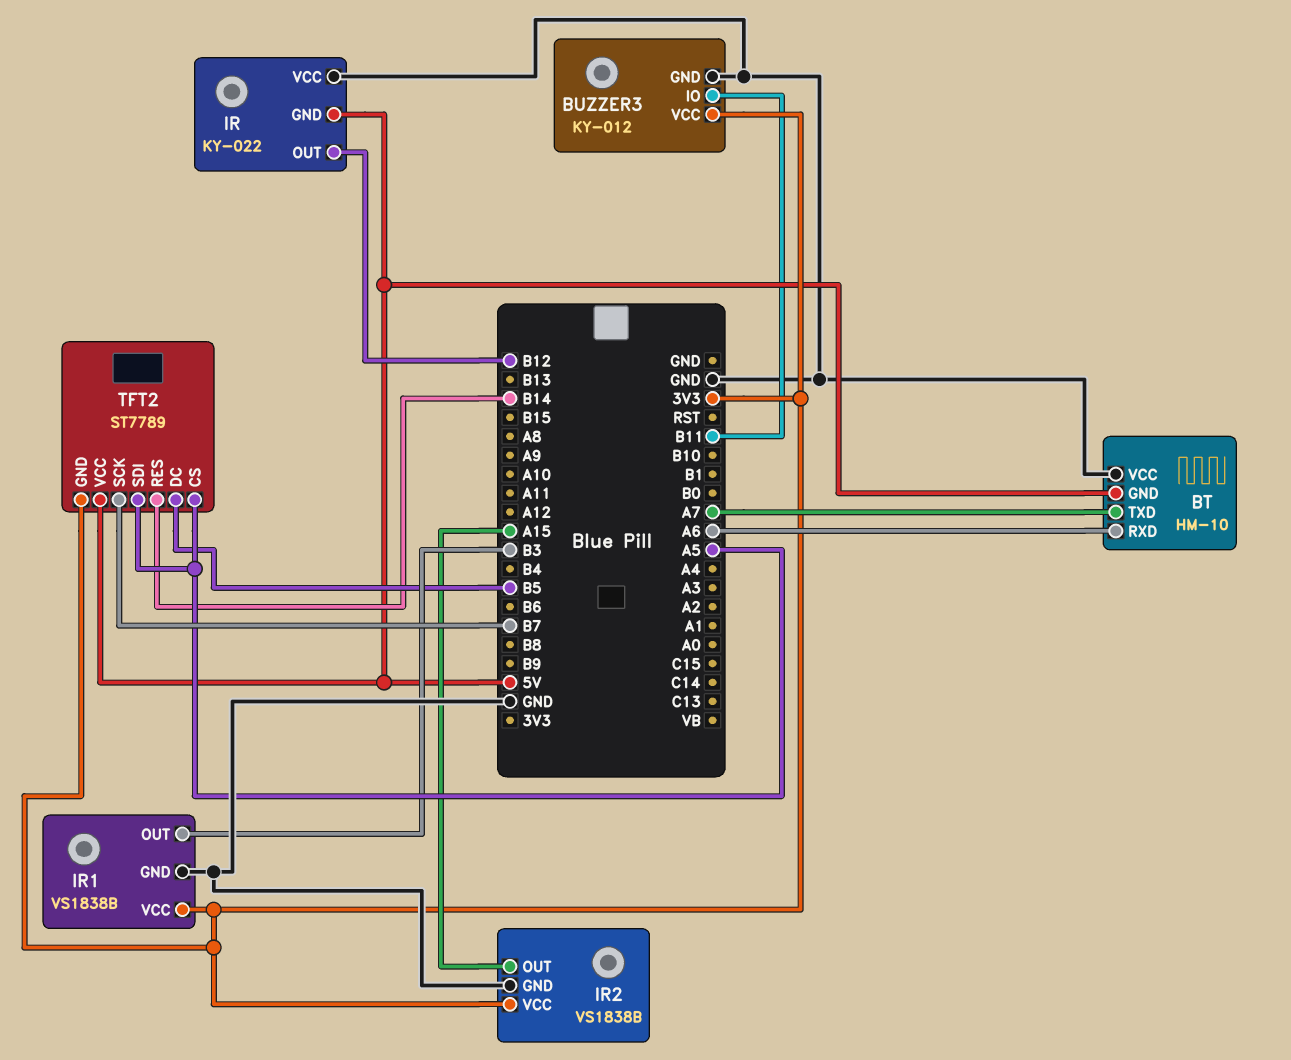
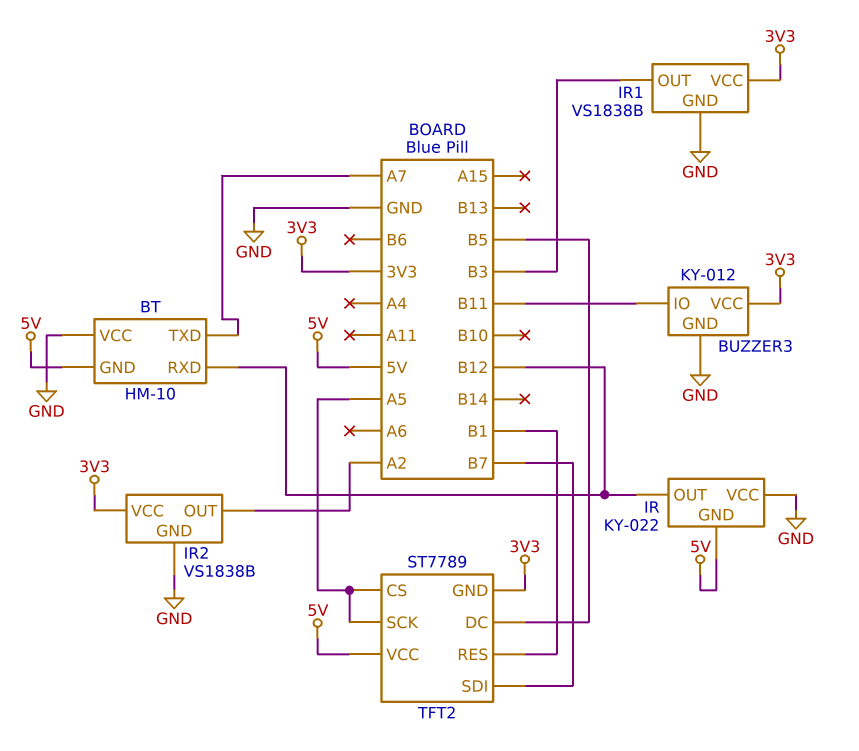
BT pin RXD: A6 -> B12
IR2 pin OUT: A15 -> A2
TFT2 pin RES: B14 -> B1
TFT2 pin SCK: B7 -> A5
TFT2 pin SDI: A5 -> B7

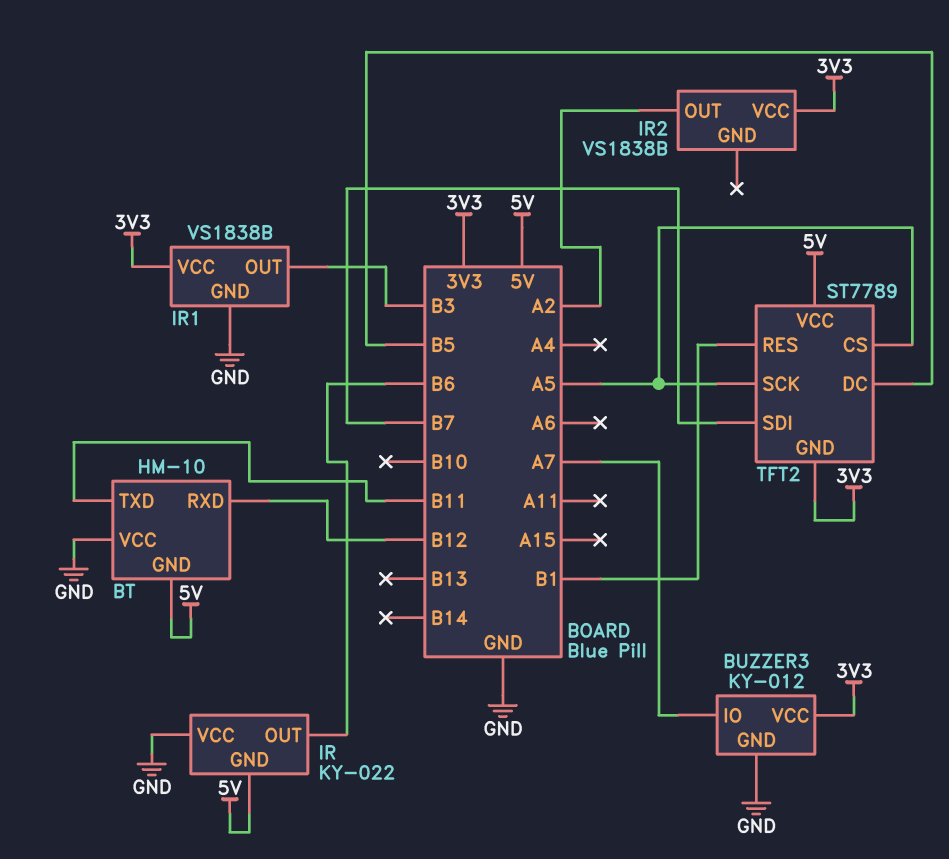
BT pin TXD: A7 -> B11
BUZZER3 pin IO: B11 -> A7
IR pin OUT: B12 -> B6
IR2 pin GND: GND -> none

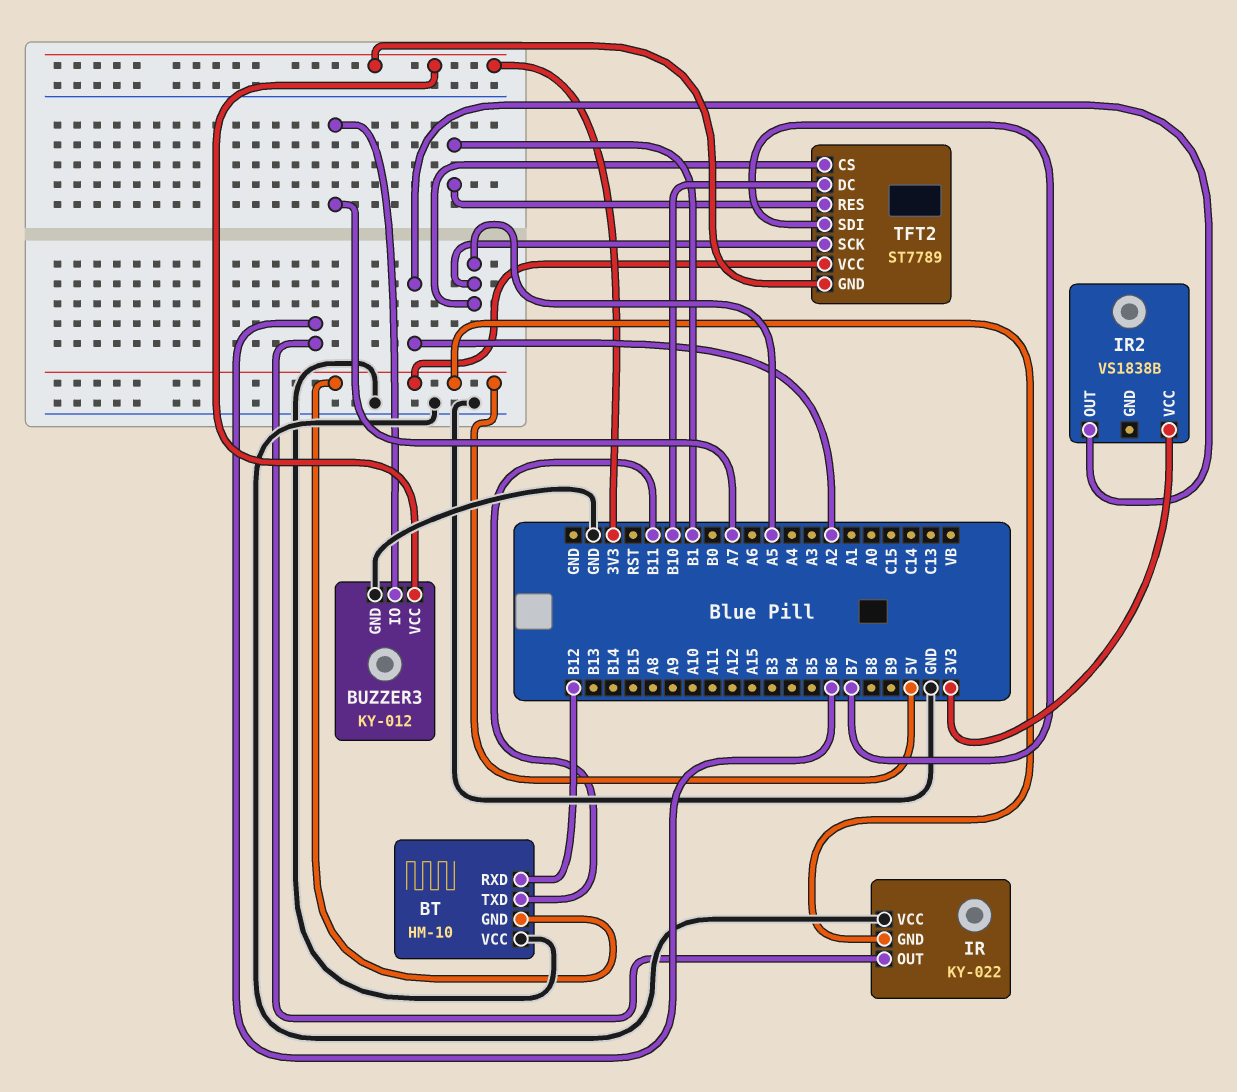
IR1: VS1838B -> none
IR1 pin GND: GND -> none
IR1 pin OUT: B3 -> none
IR1 pin VCC: 3V3 -> none
TFT2 pin DC: B5 -> B10

